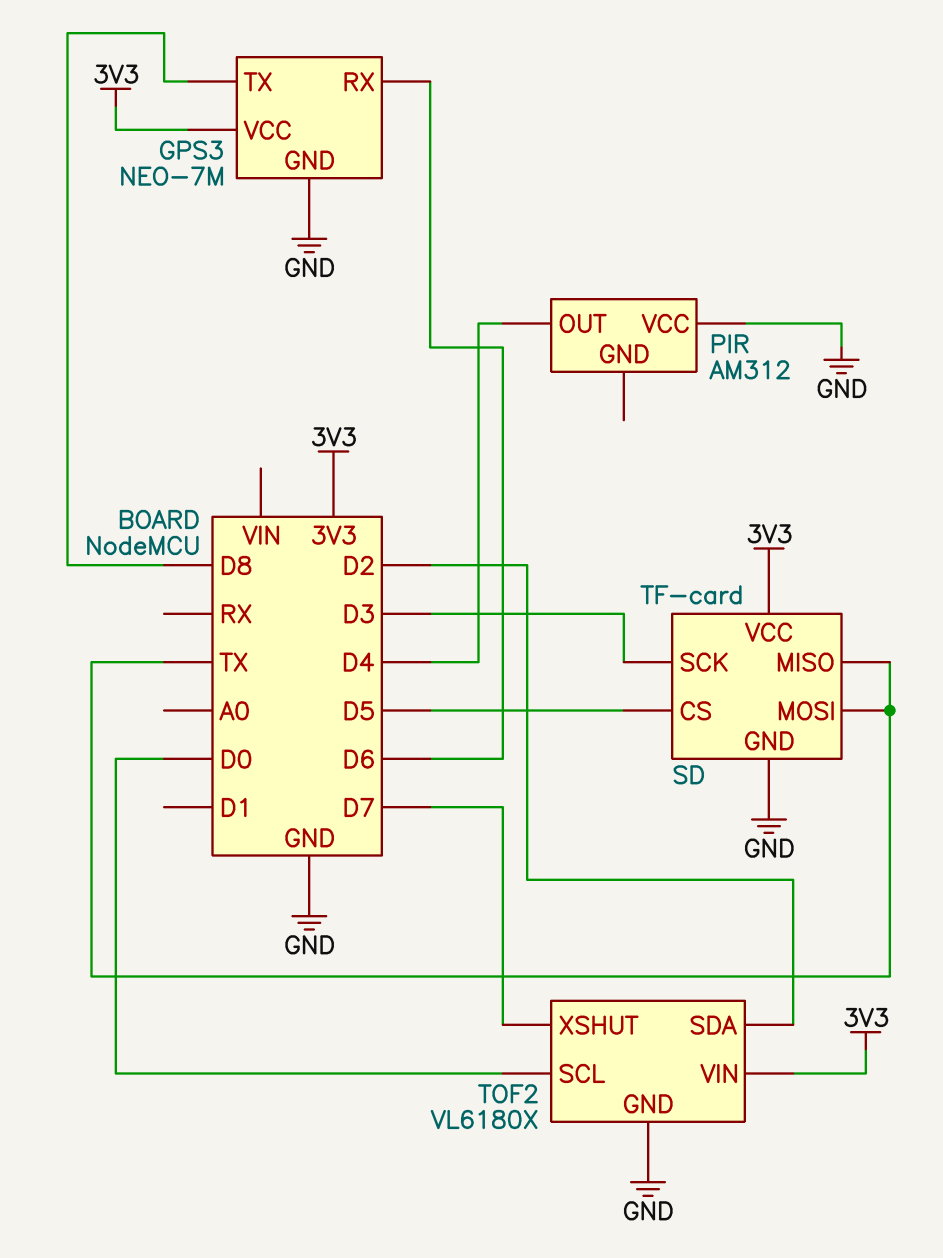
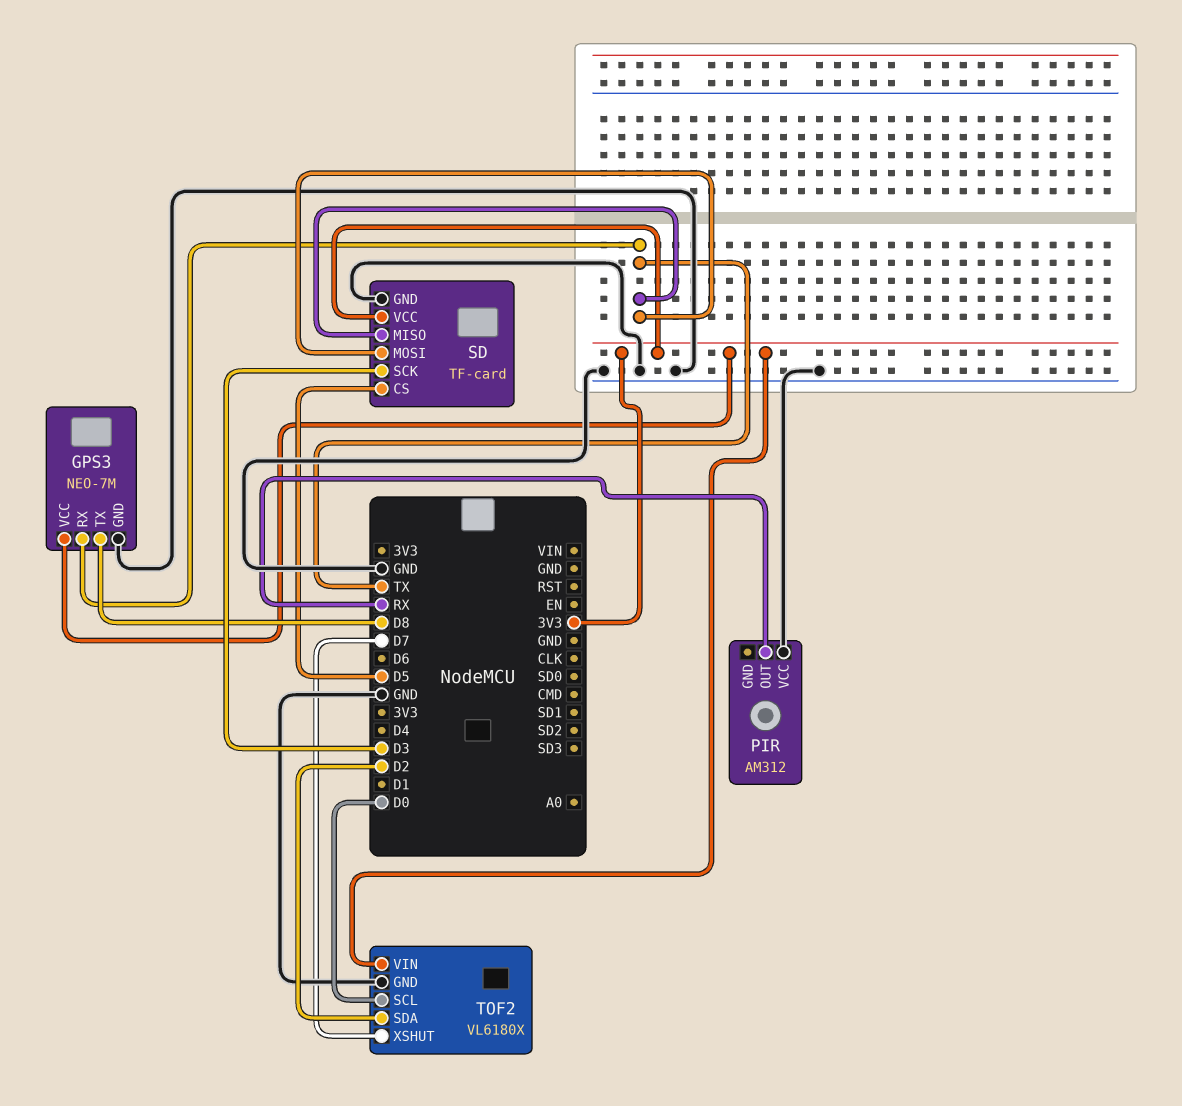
GPS3 pin RX: D6 -> TX
PIR pin OUT: D4 -> RX

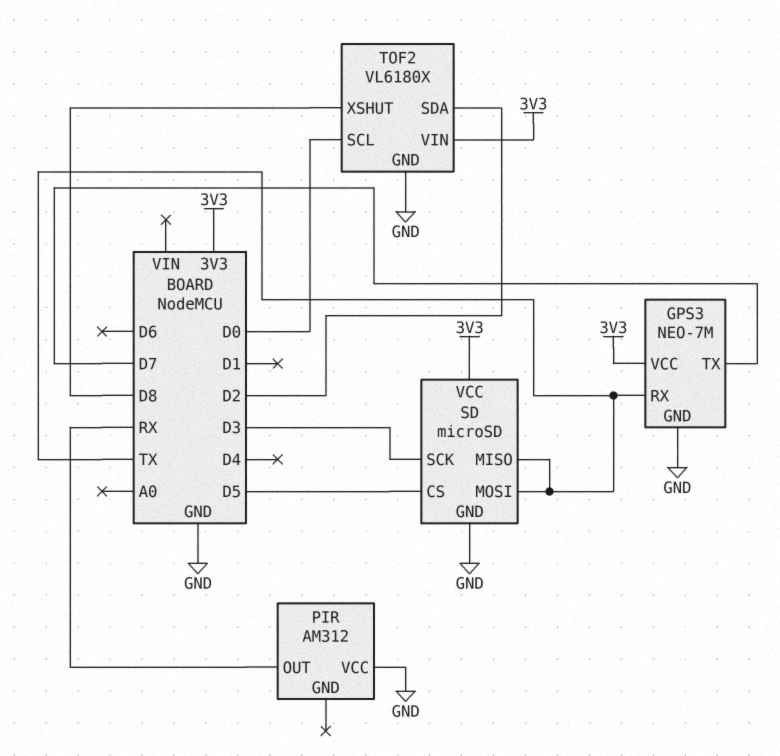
GPS3 pin TX: D8 -> D7
SD: TF-card -> microSD
TOF2 pin XSHUT: D7 -> D8

